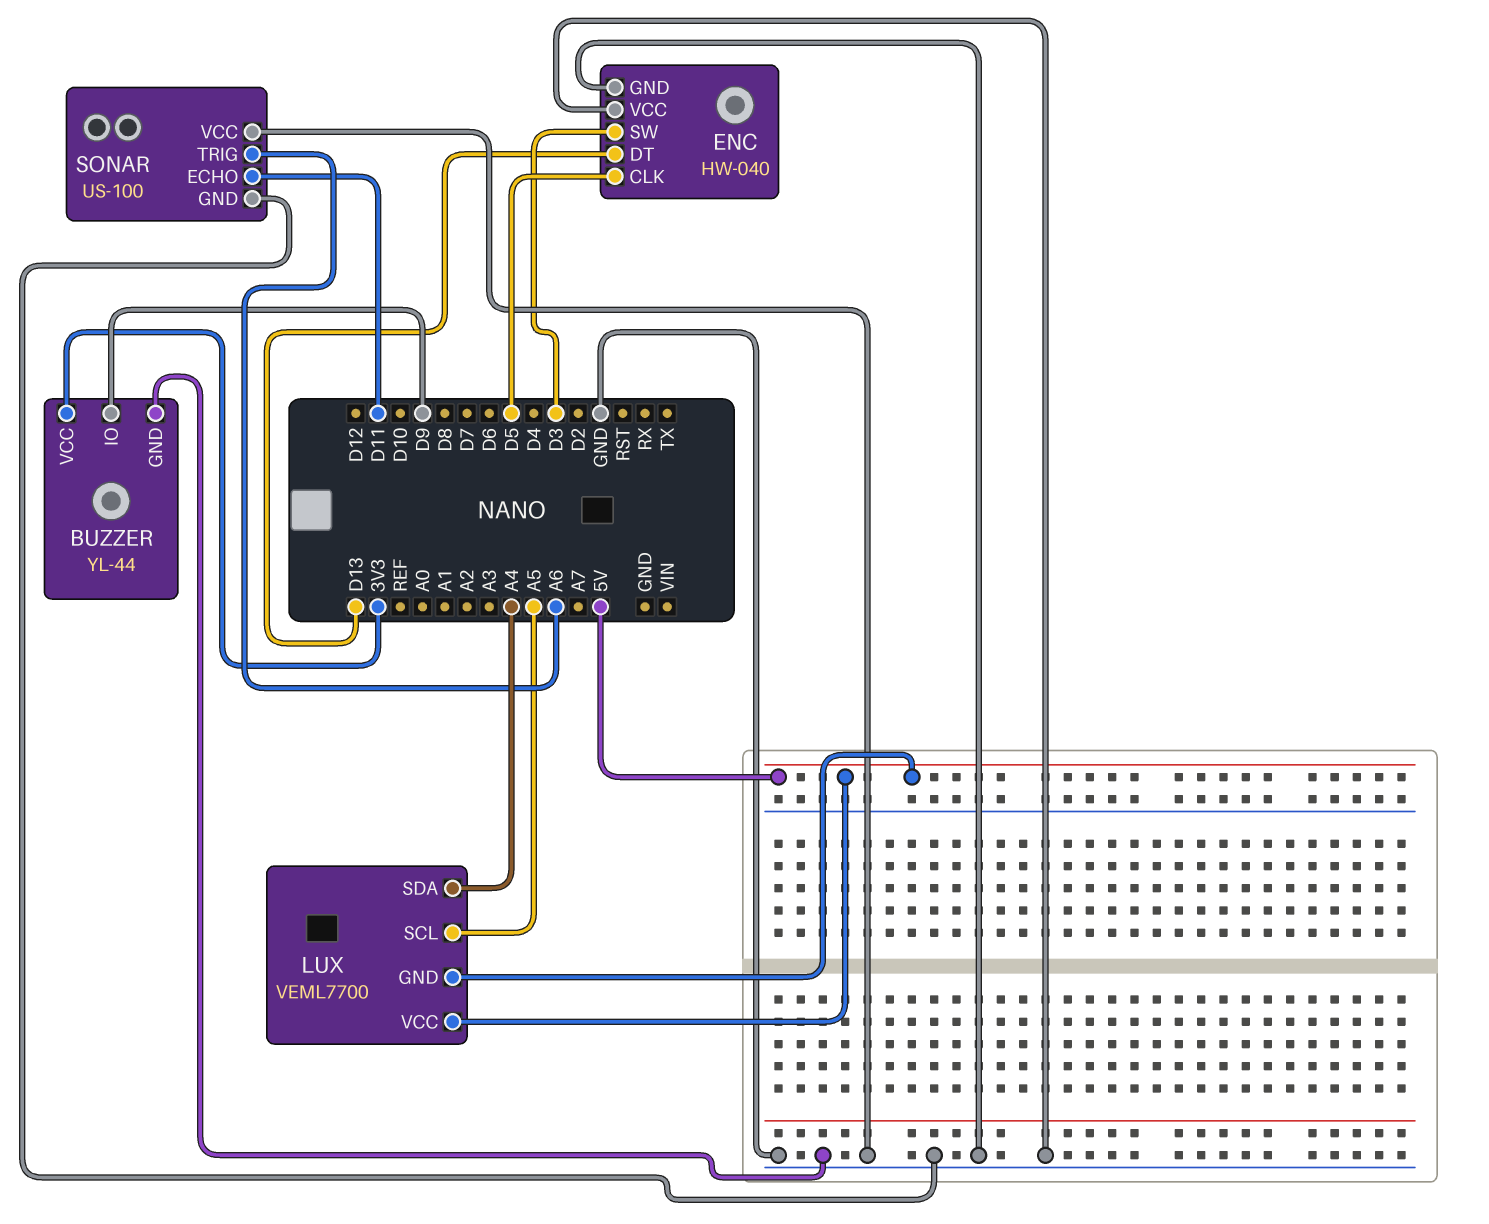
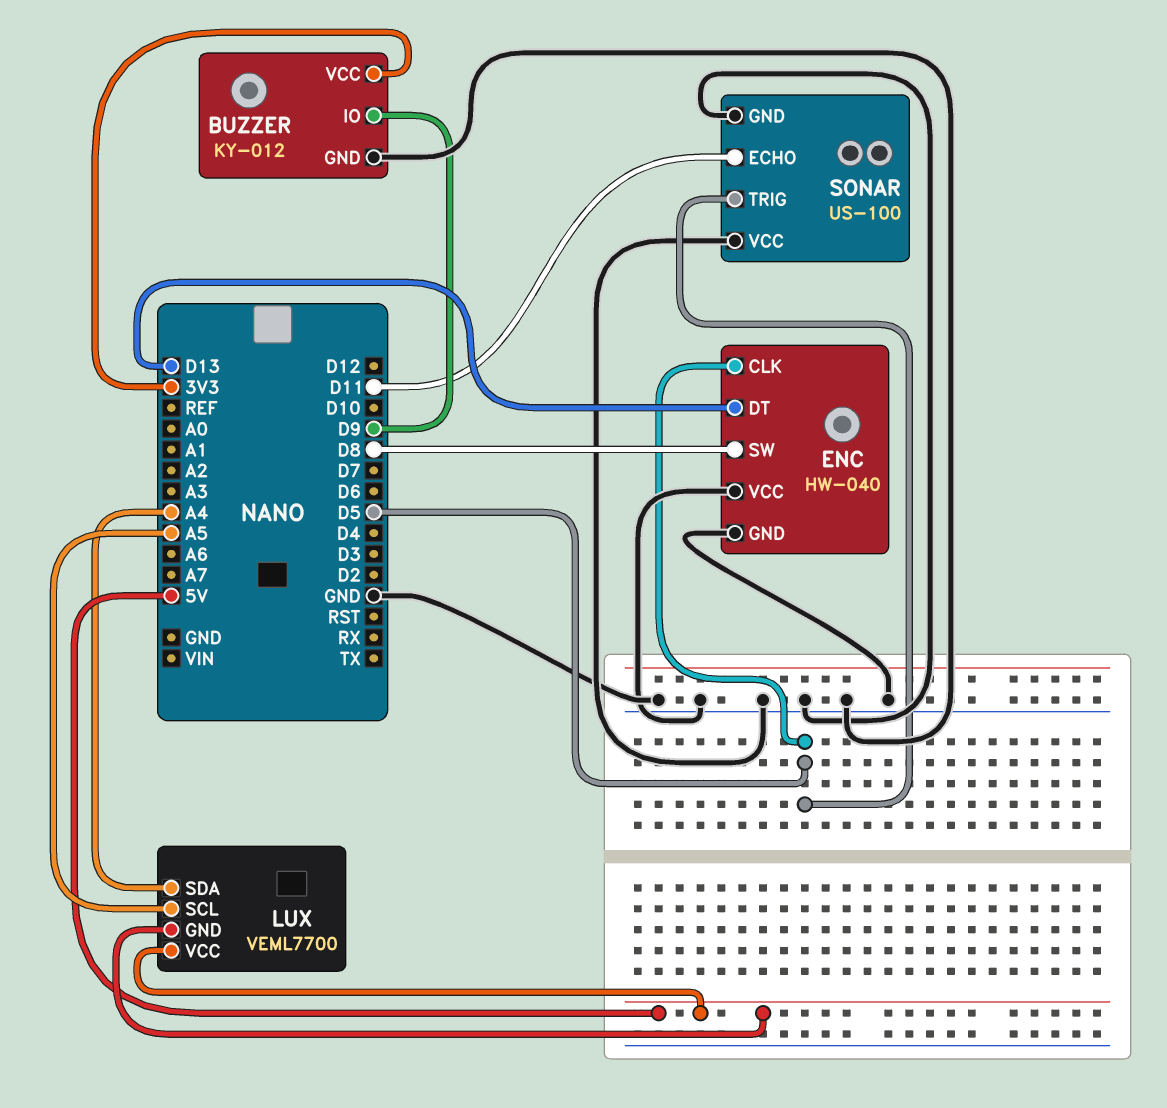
BUZZER: YL-44 -> KY-012
ENC pin SW: D3 -> D8
SONAR pin TRIG: A6 -> D5

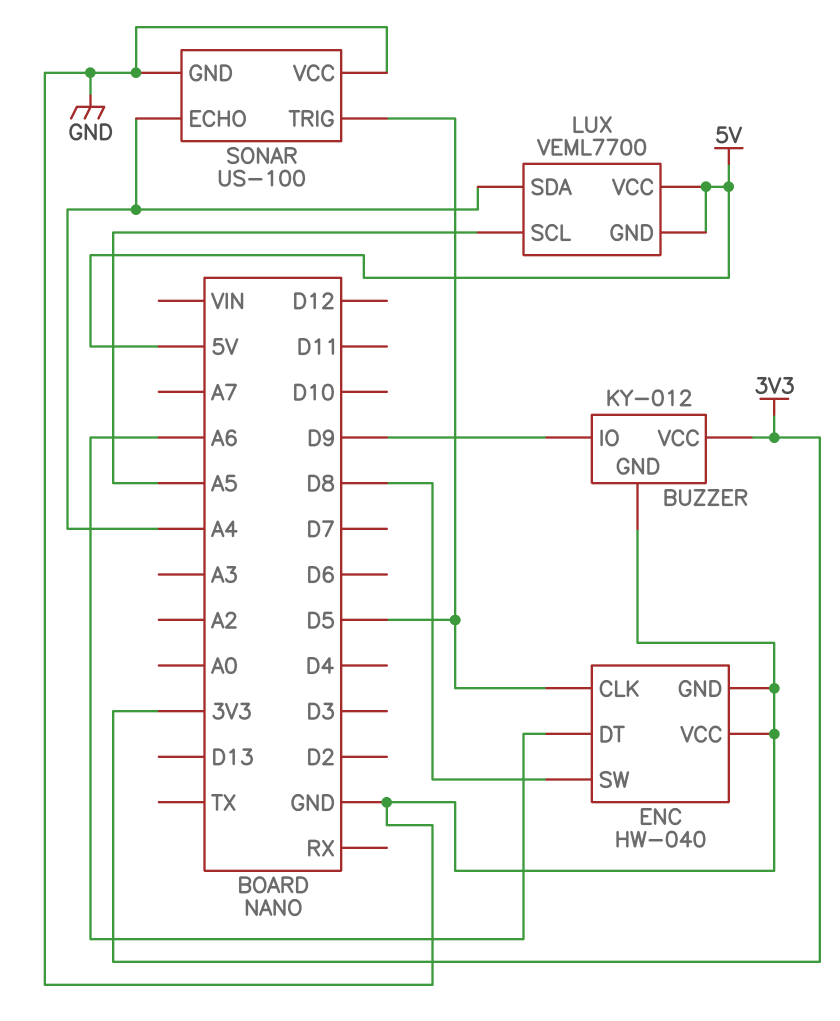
ENC pin DT: D13 -> A6
SONAR pin ECHO: D11 -> A4

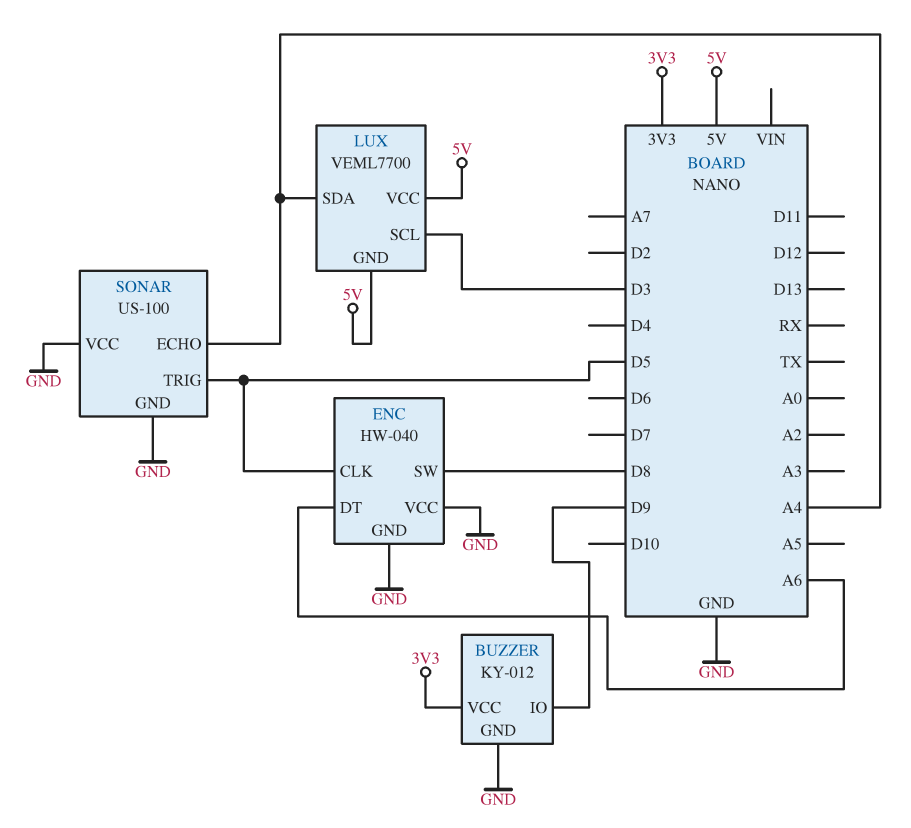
LUX pin SCL: A5 -> D3

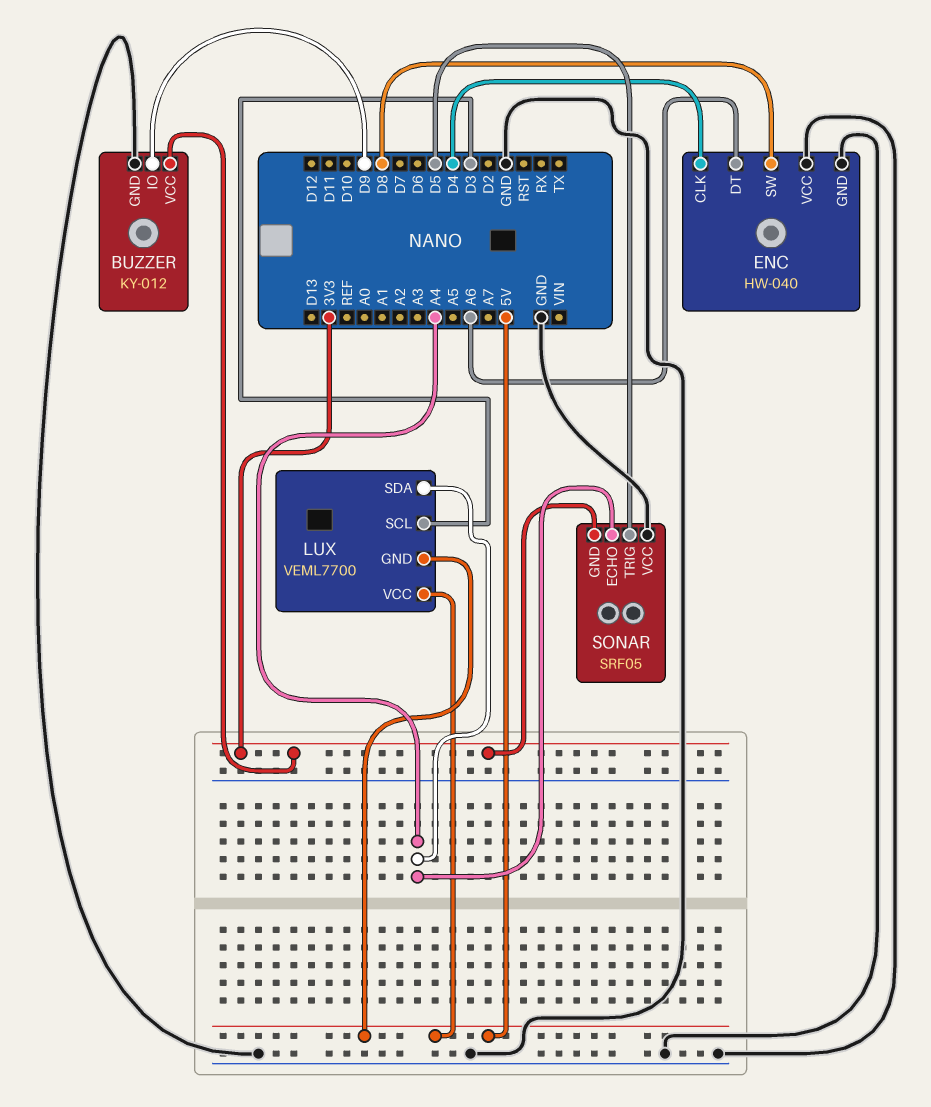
ENC pin CLK: D5 -> D4
SONAR: US-100 -> SRF05
SONAR pin GND: GND -> 3V3

